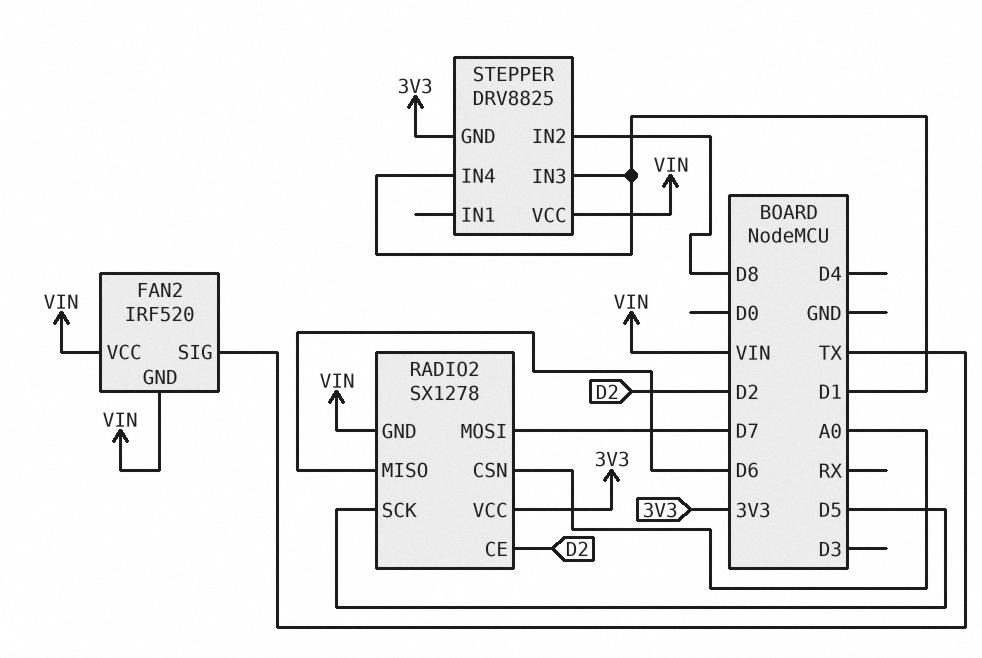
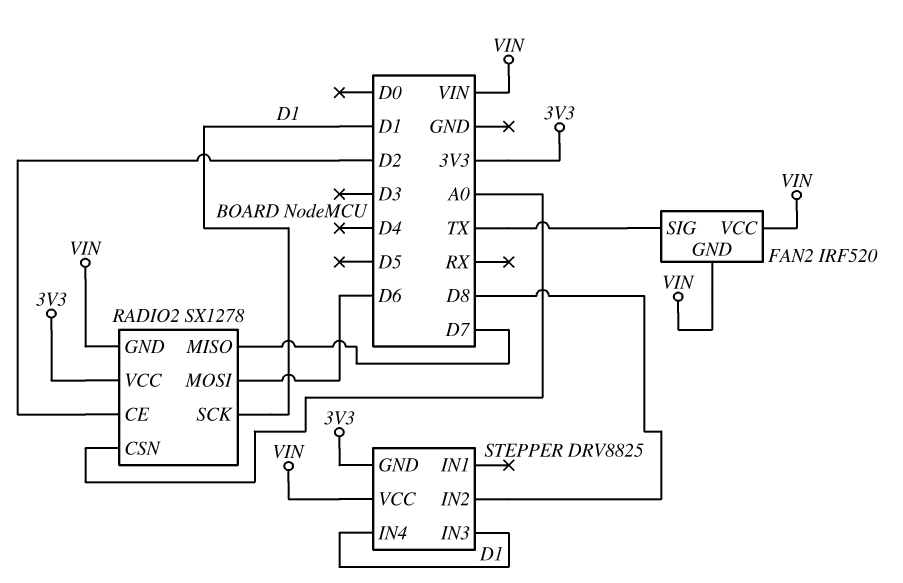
RADIO2 pin MISO: D6 -> D7
RADIO2 pin MOSI: D7 -> D6
RADIO2 pin SCK: D5 -> D1

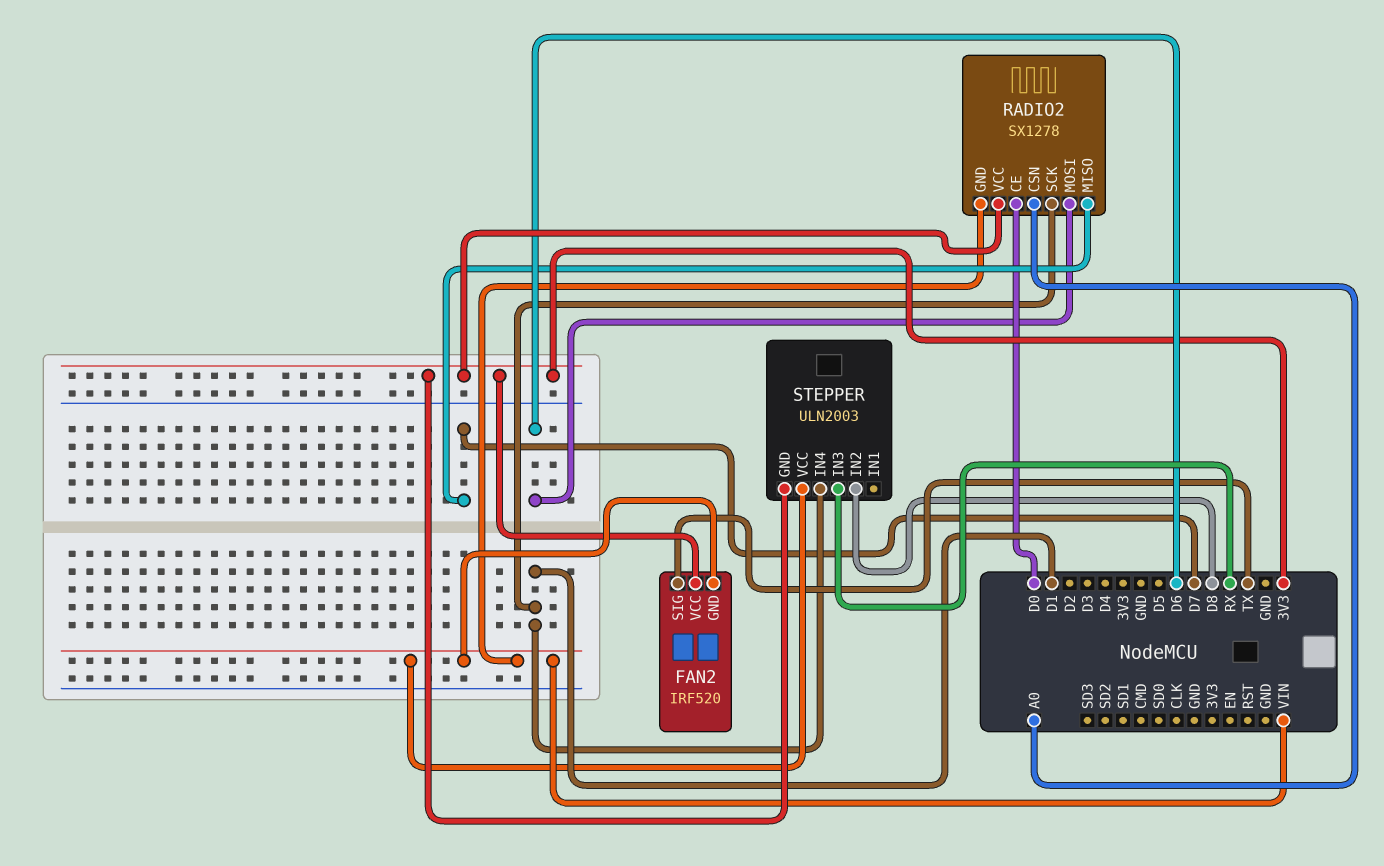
FAN2 pin VCC: VIN -> 3V3
RADIO2 pin CE: D2 -> D0
STEPPER: DRV8825 -> ULN2003
STEPPER pin IN3: D1 -> RX

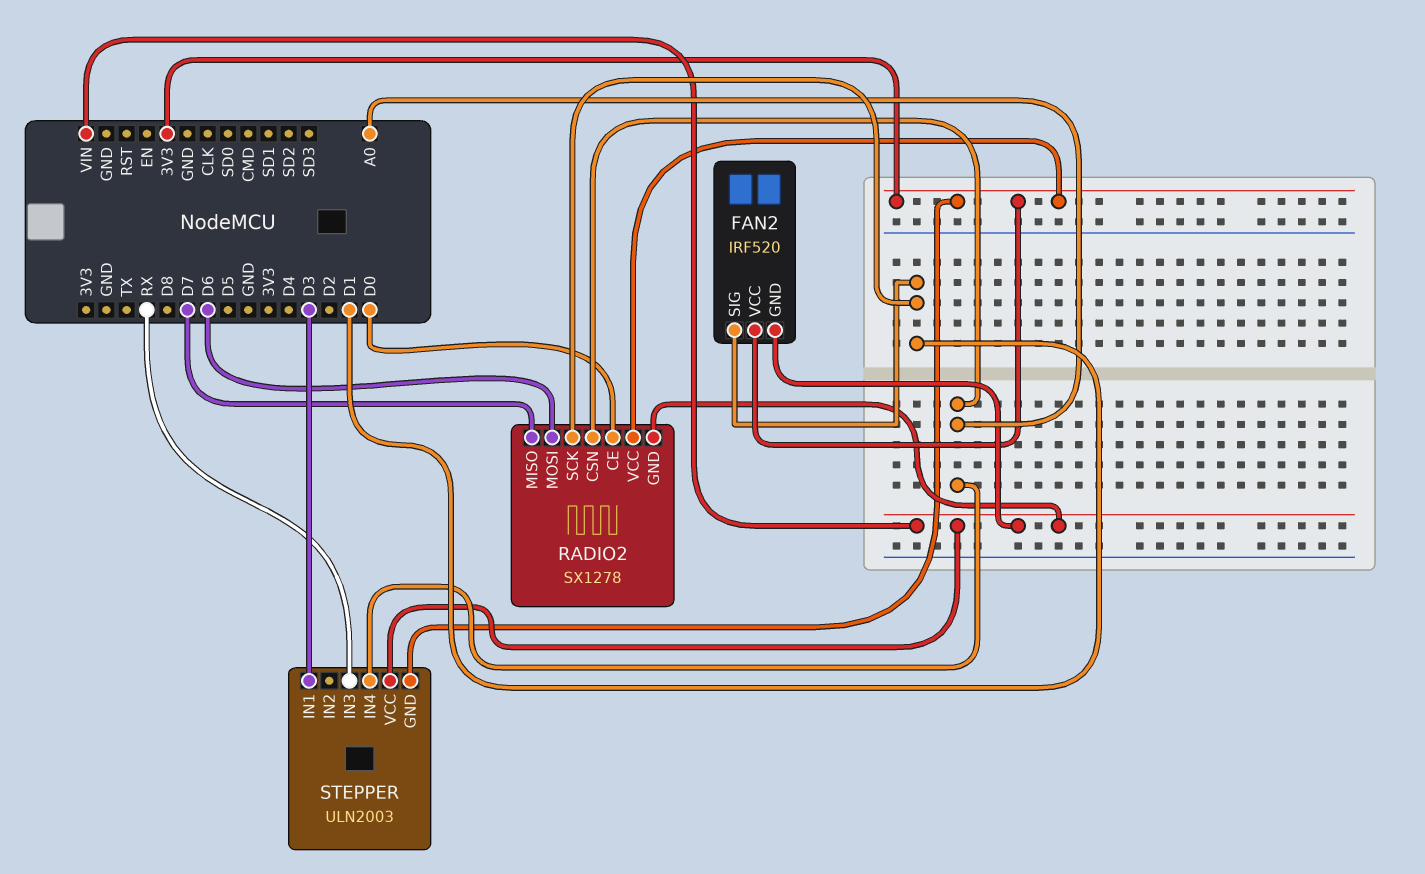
FAN2 pin SIG: TX -> D1
STEPPER pin IN1: none -> D3
STEPPER pin IN2: D8 -> none
STEPPER pin IN4: D1 -> A0

